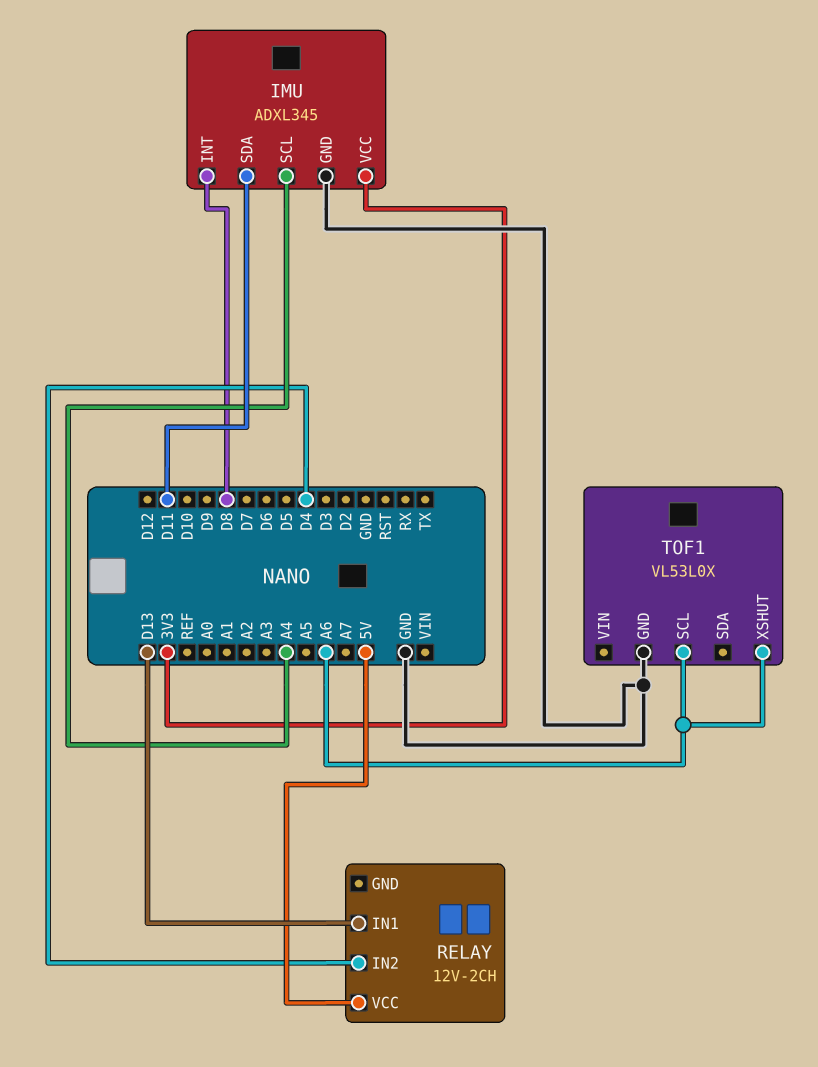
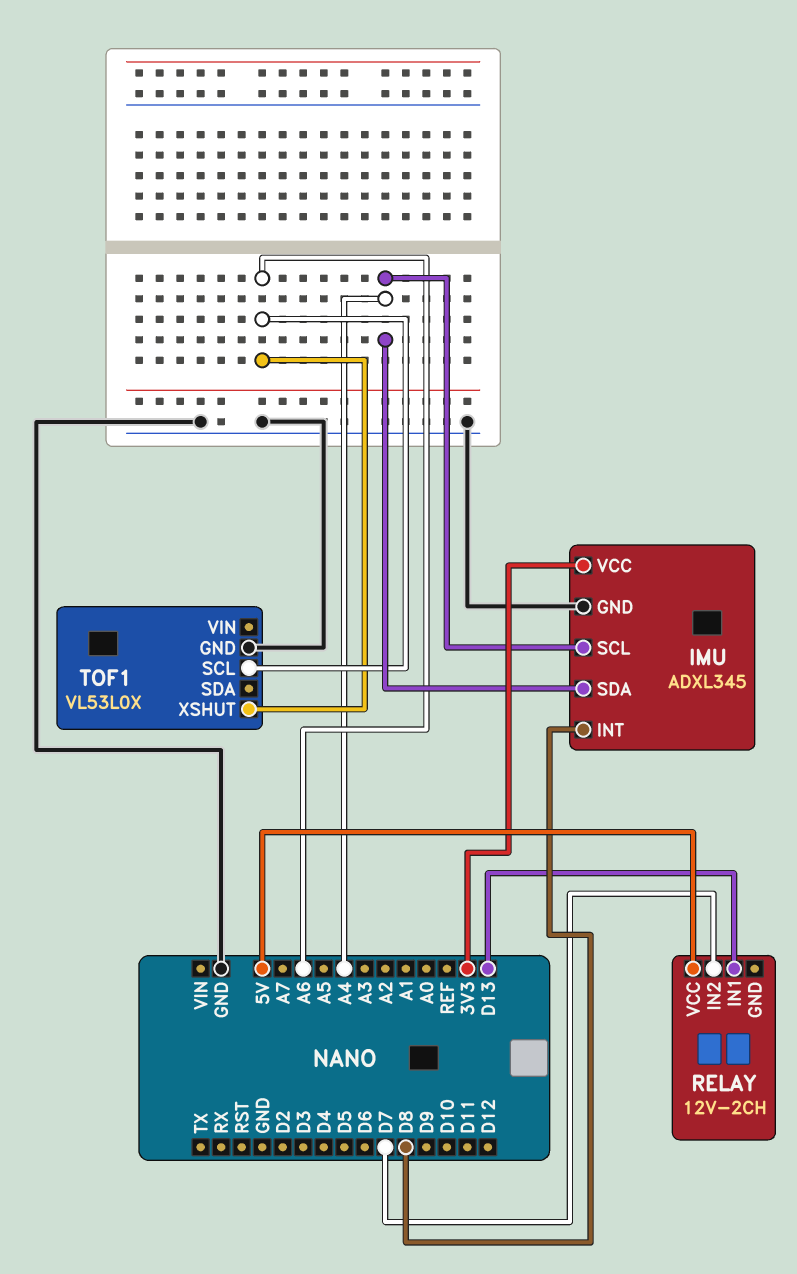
IMU pin SDA: D11 -> A4
RELAY pin IN2: D4 -> D7

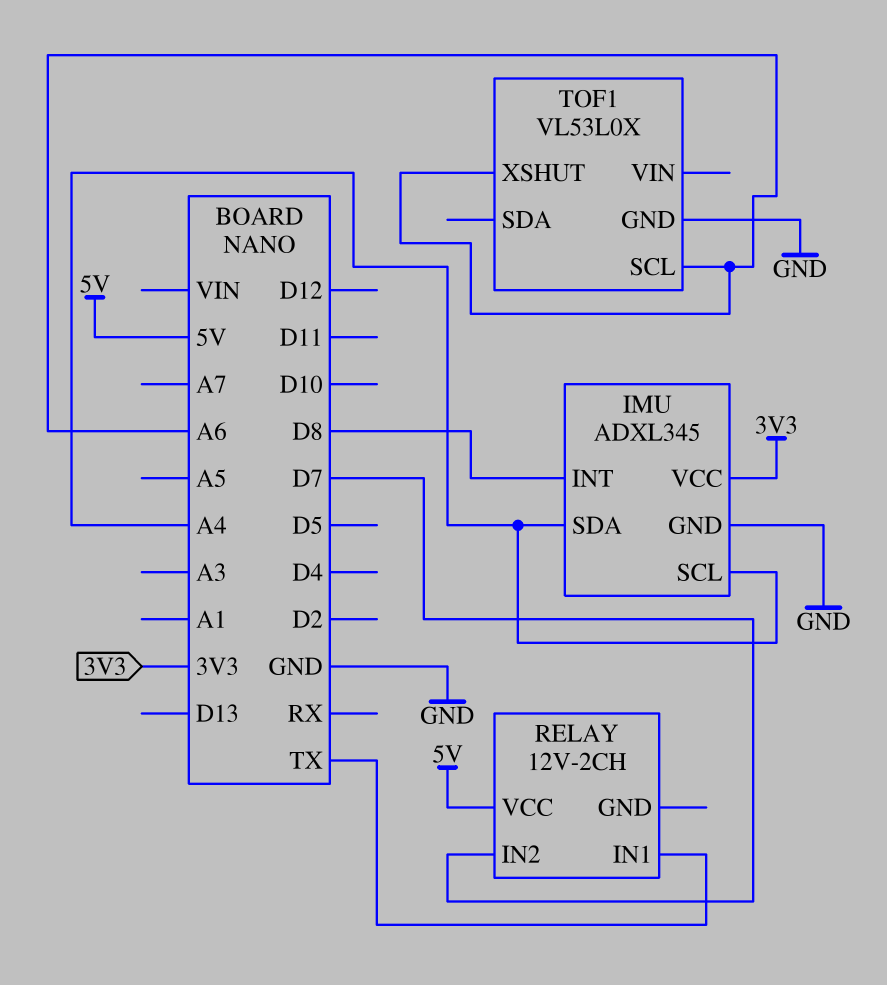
RELAY pin IN1: D13 -> TX

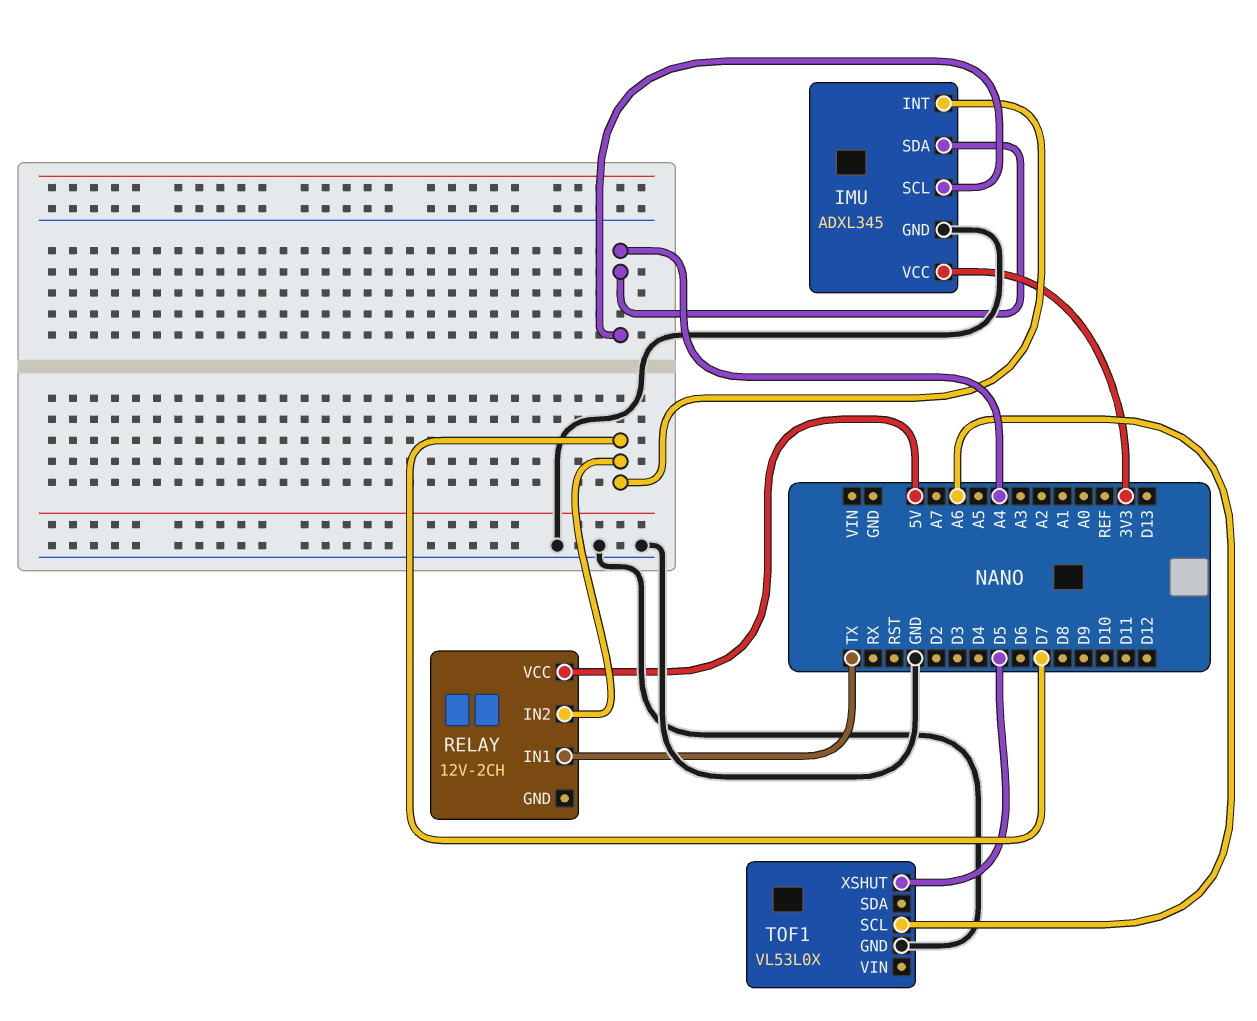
IMU pin INT: D8 -> D7
TOF1 pin XSHUT: A6 -> D5

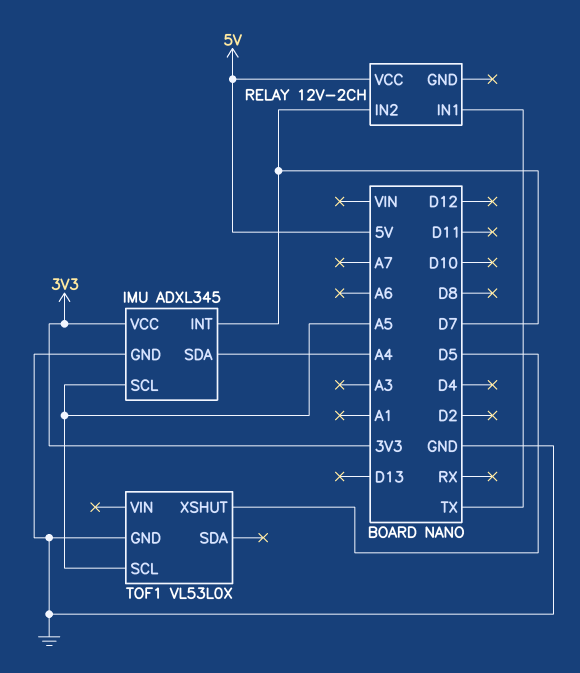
IMU pin SCL: A4 -> A5
TOF1 pin SCL: A6 -> A5

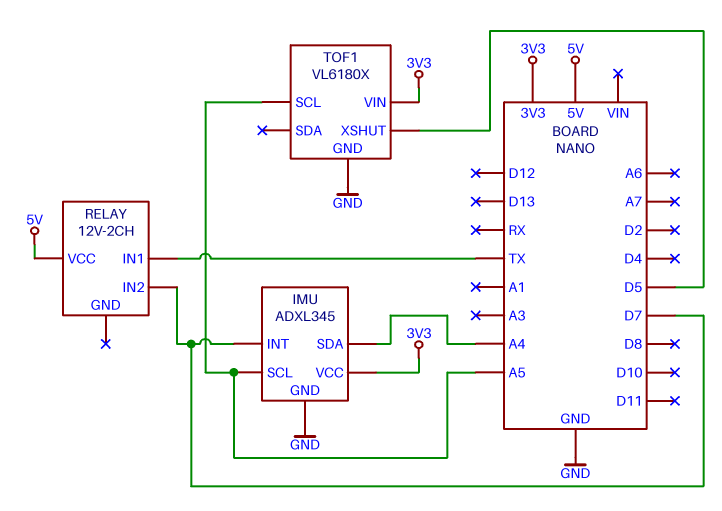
TOF1: VL53L0X -> VL6180X
TOF1 pin VIN: none -> 3V3

